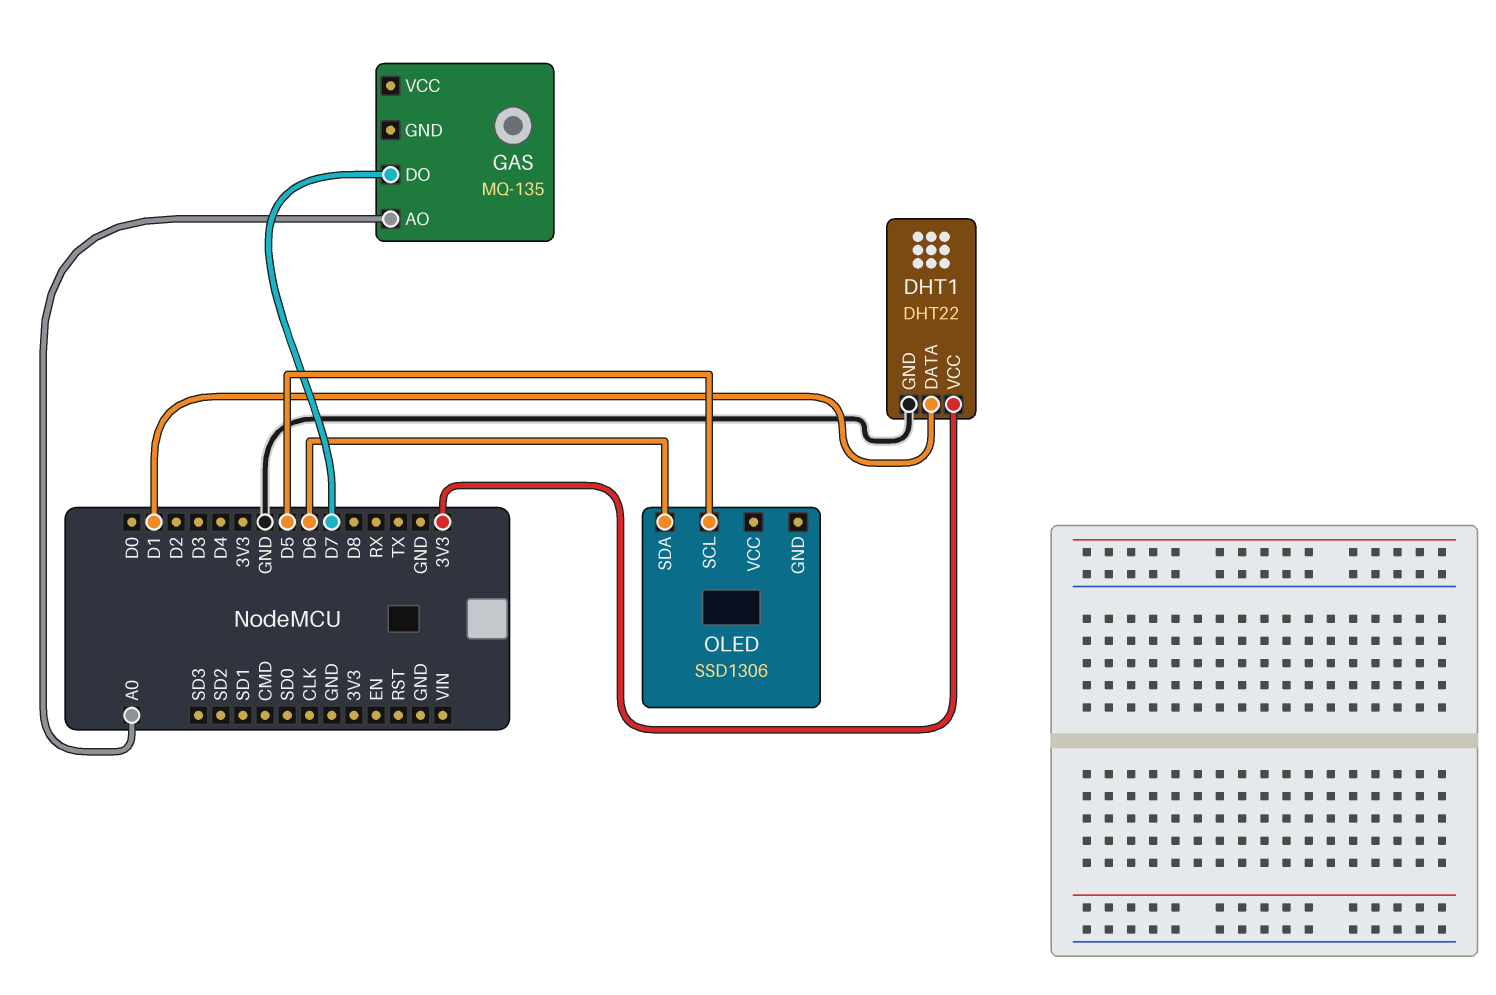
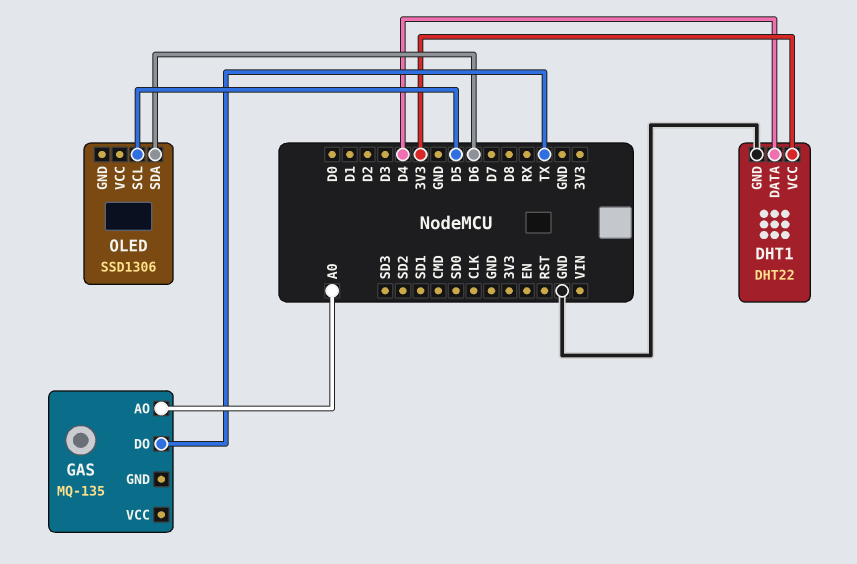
DHT1 pin DATA: D1 -> D4
GAS pin DO: D7 -> TX

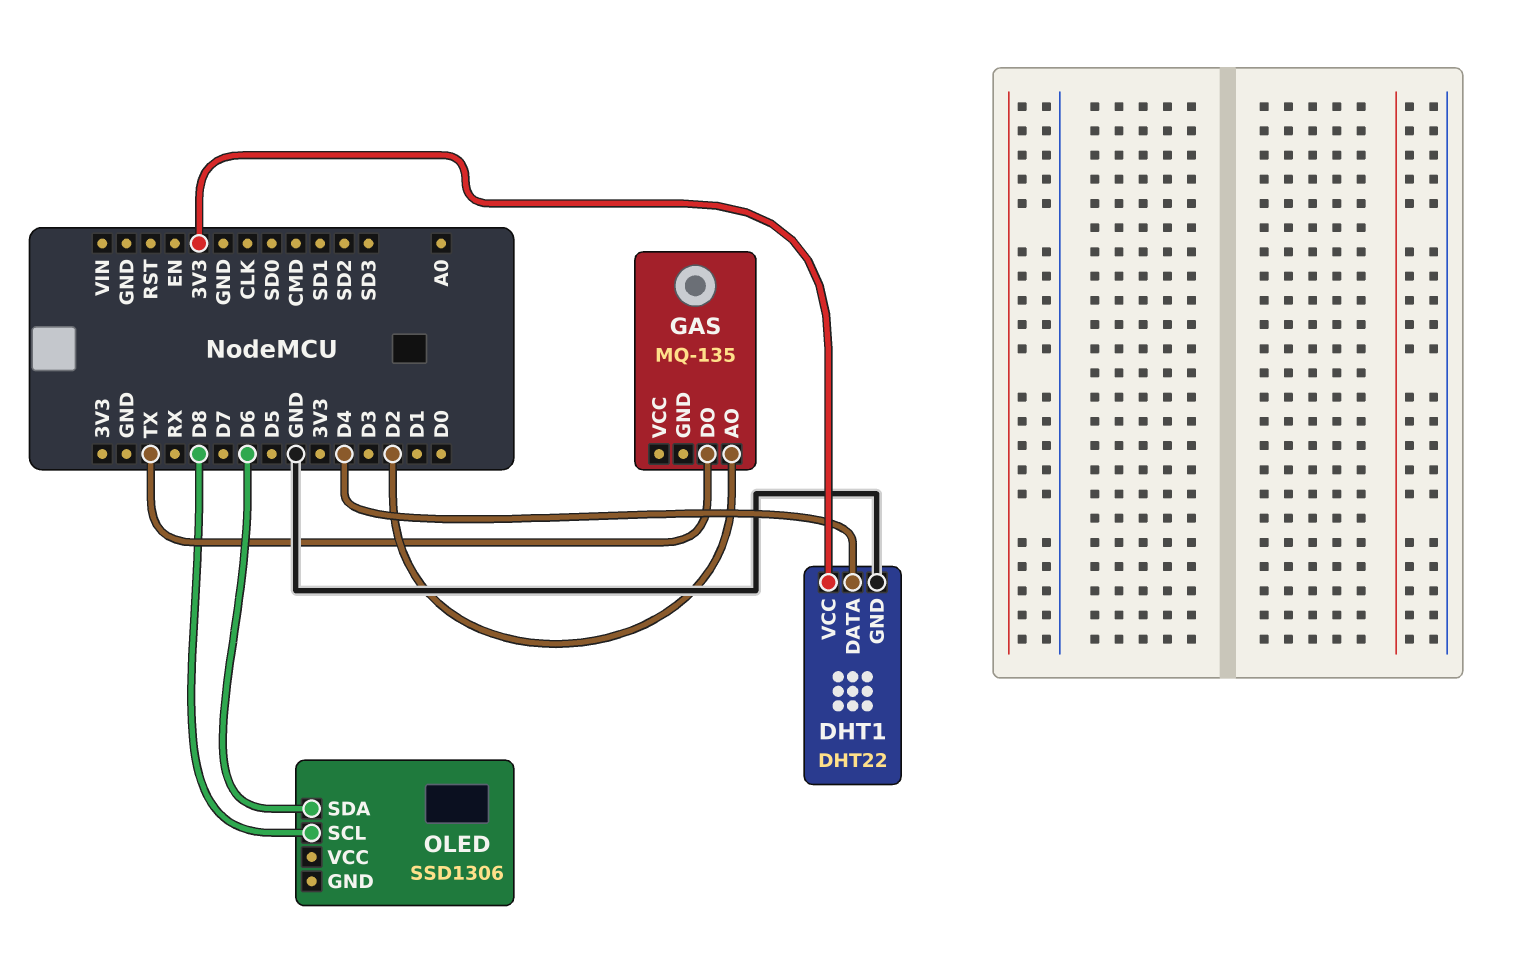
GAS pin AO: A0 -> D2
OLED pin SCL: D5 -> D8

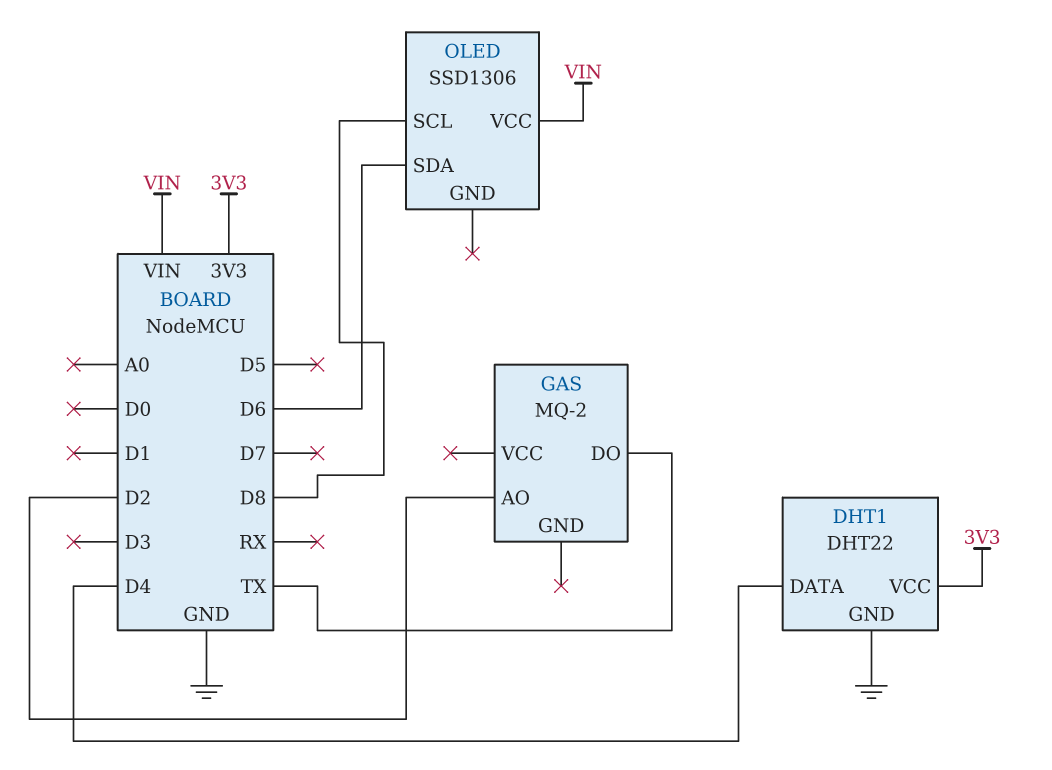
GAS: MQ-135 -> MQ-2
OLED pin VCC: none -> VIN

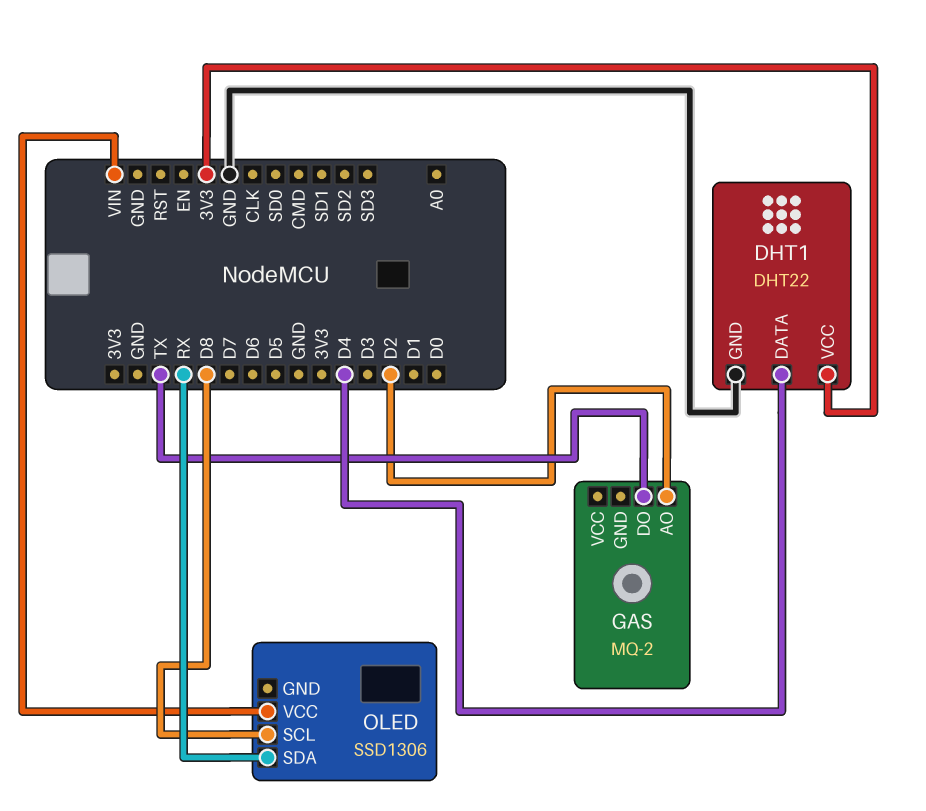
OLED pin SDA: D6 -> RX

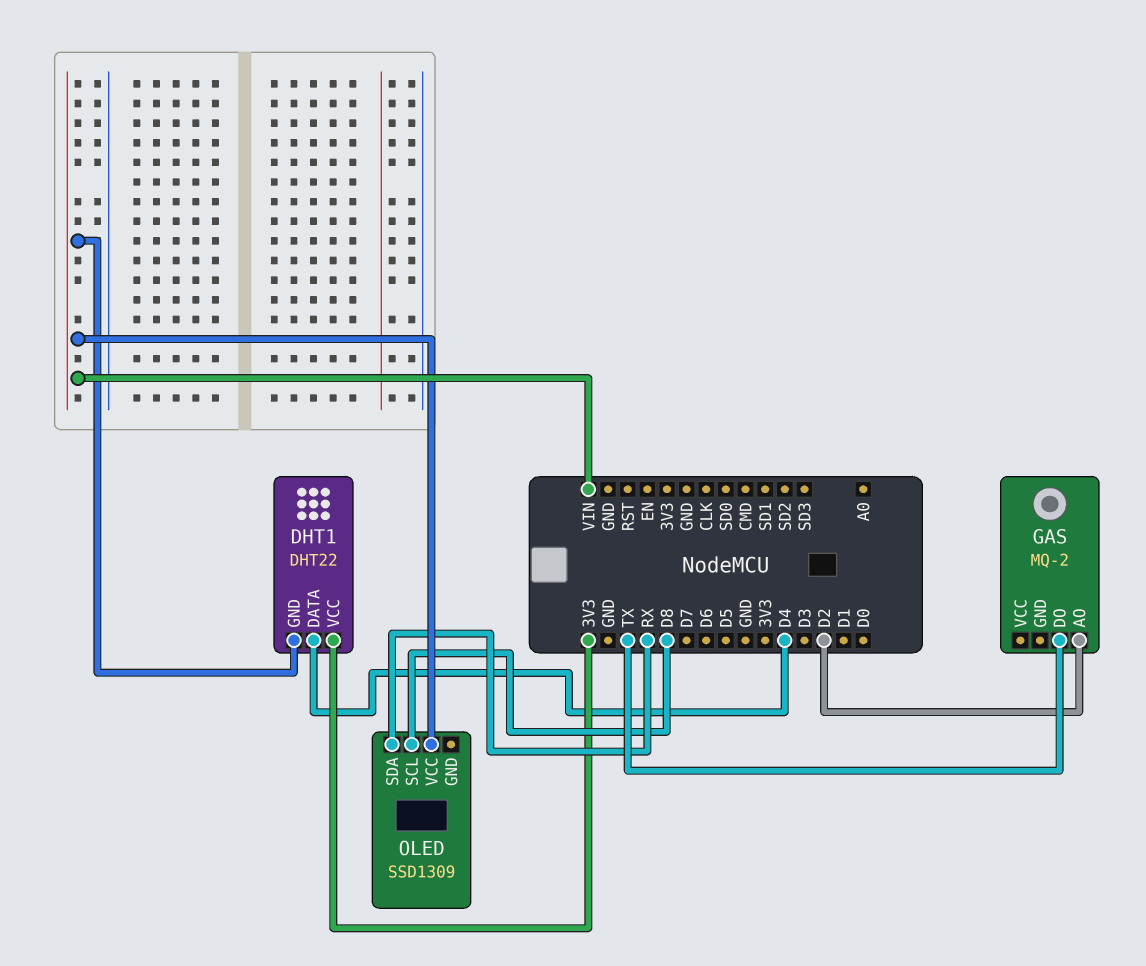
DHT1 pin GND: GND -> VIN
OLED: SSD1306 -> SSD1309

